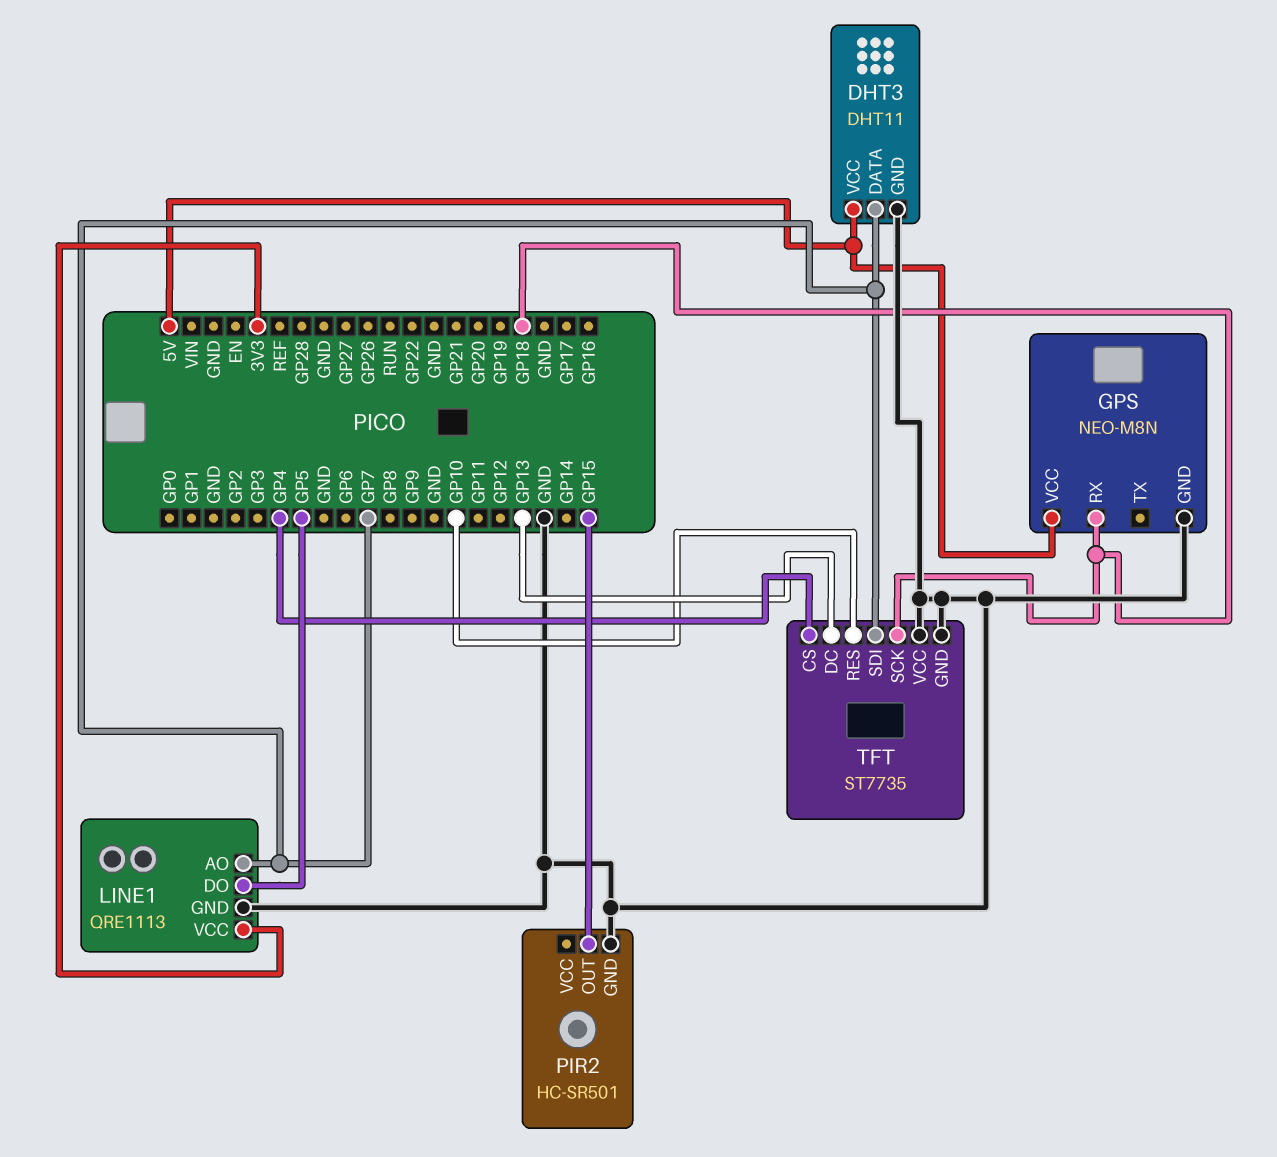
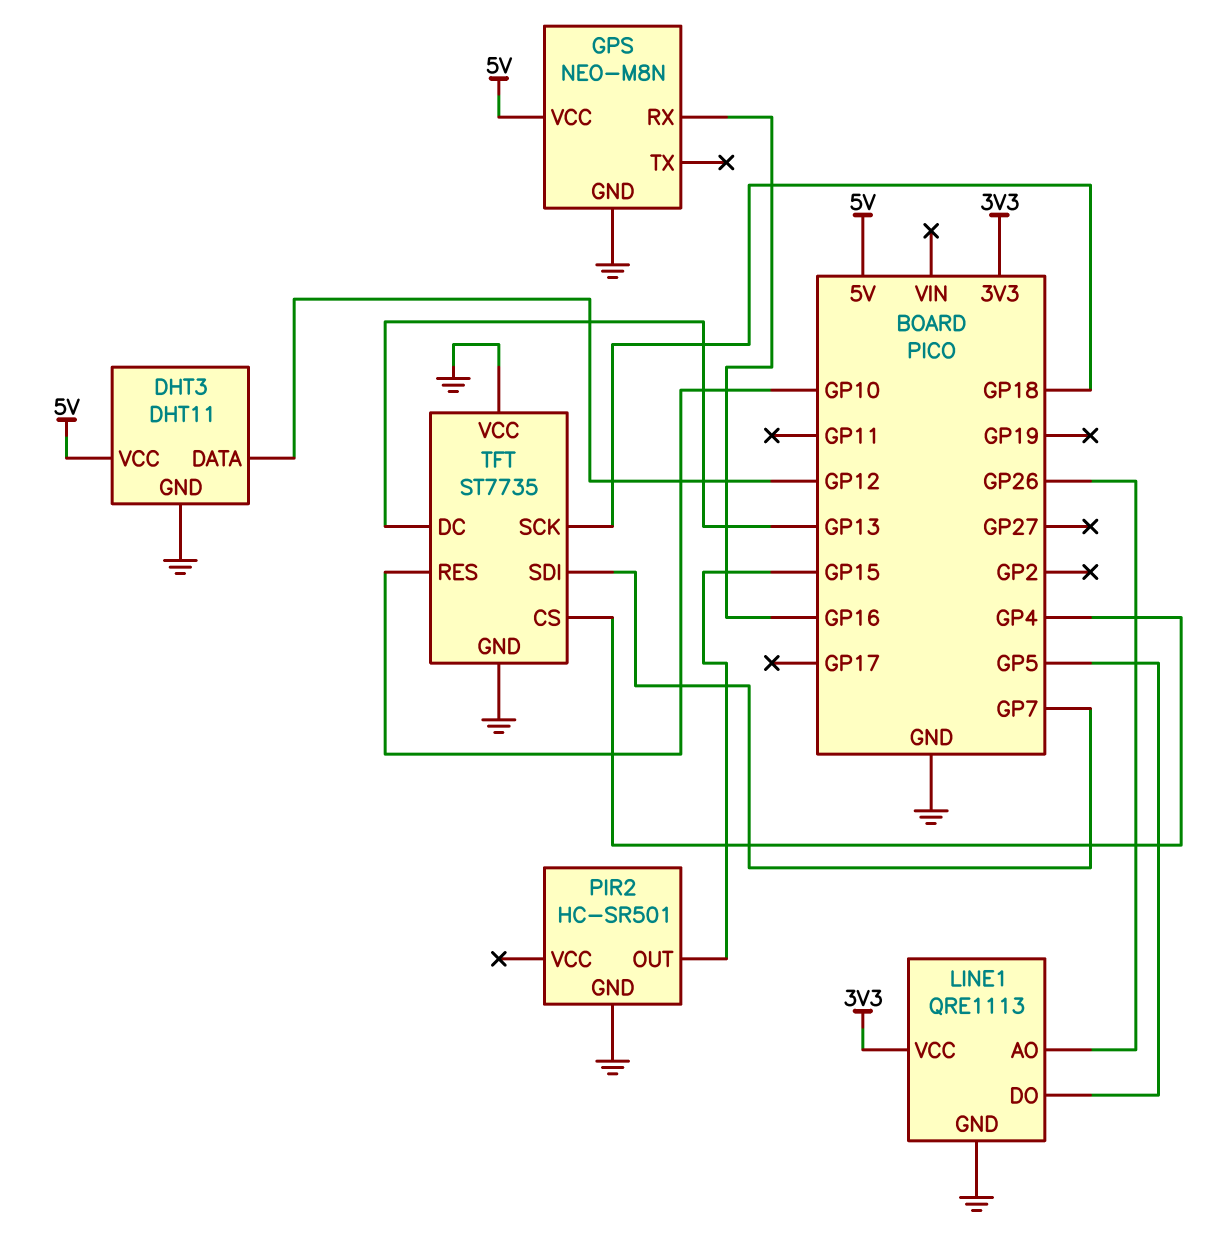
DHT3 pin DATA: GP7 -> GP12
GPS pin RX: GP18 -> GP16
LINE1 pin AO: GP7 -> GP26

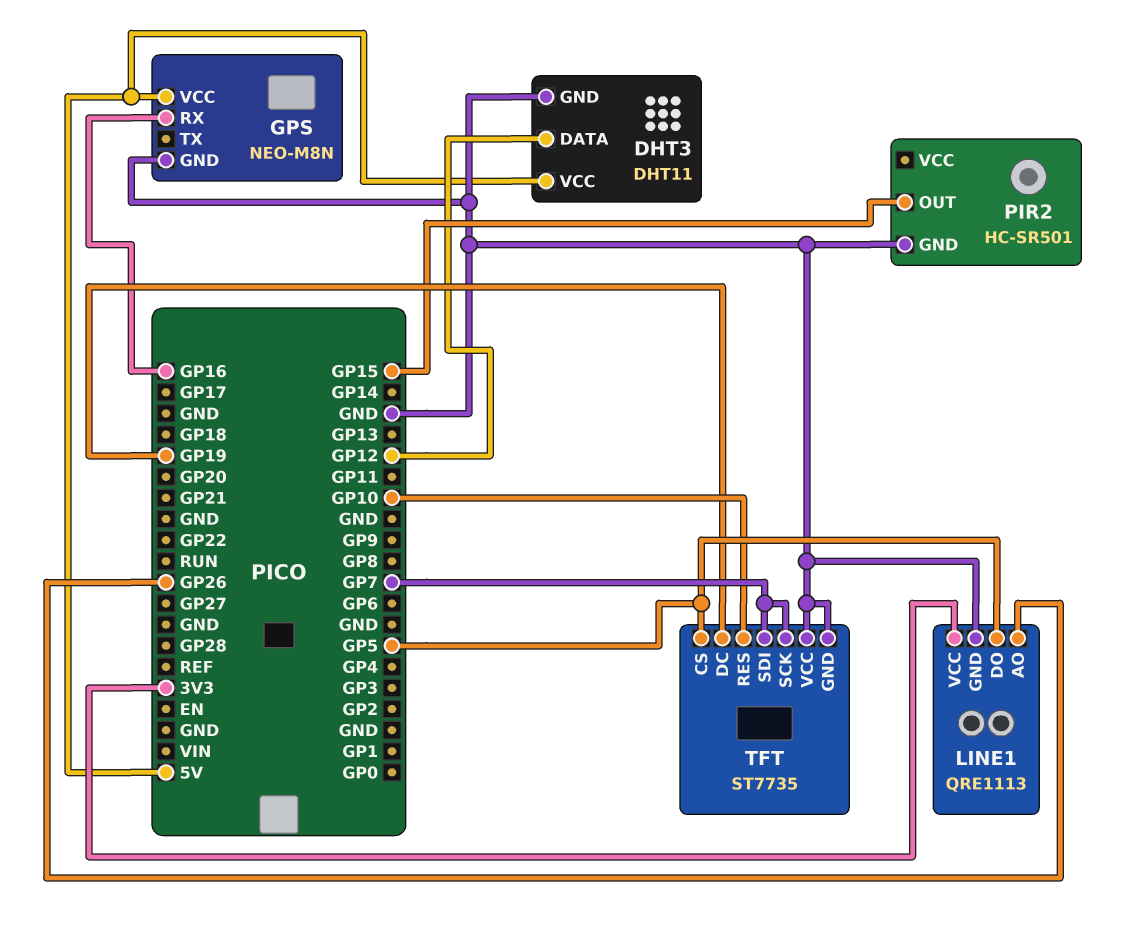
TFT pin CS: GP4 -> GP5
TFT pin DC: GP13 -> GP19
TFT pin SCK: GP18 -> GP7

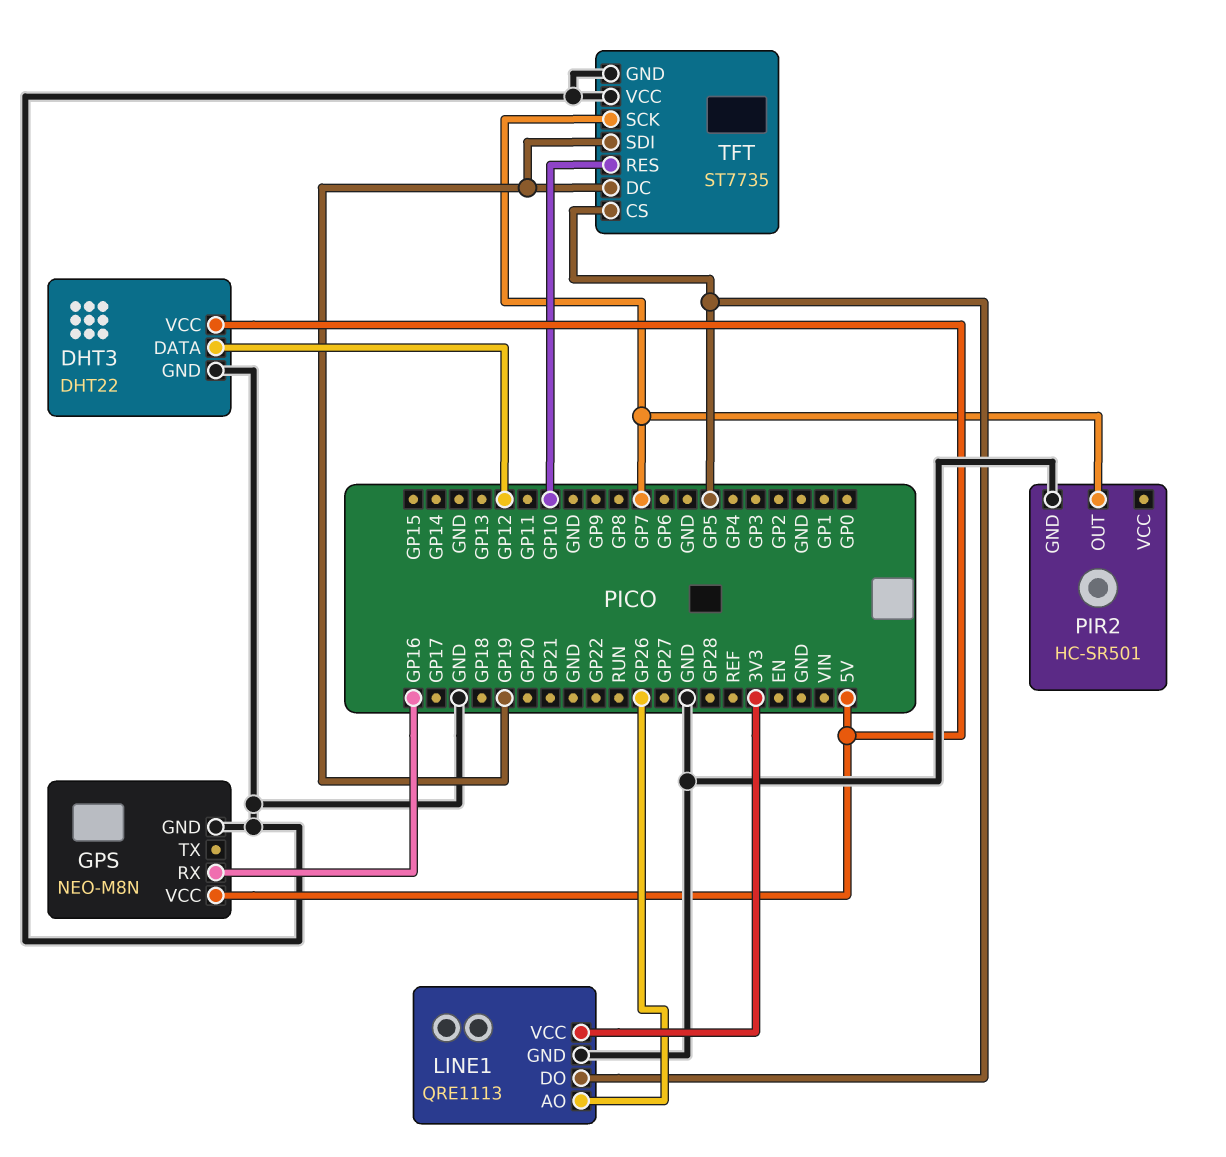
DHT3: DHT11 -> DHT22
PIR2 pin OUT: GP15 -> GP7
TFT pin SDI: GP7 -> GP19

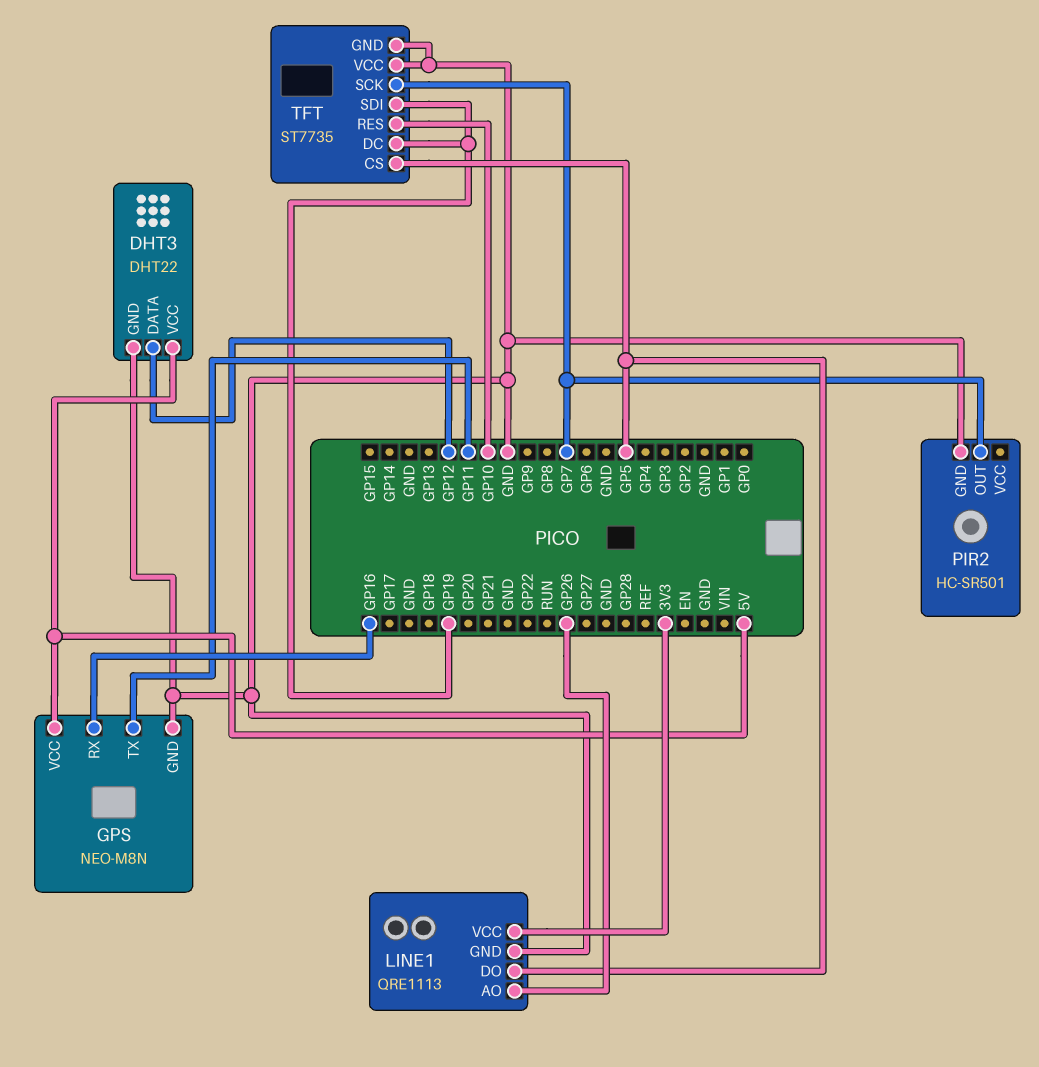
GPS pin TX: none -> GP11

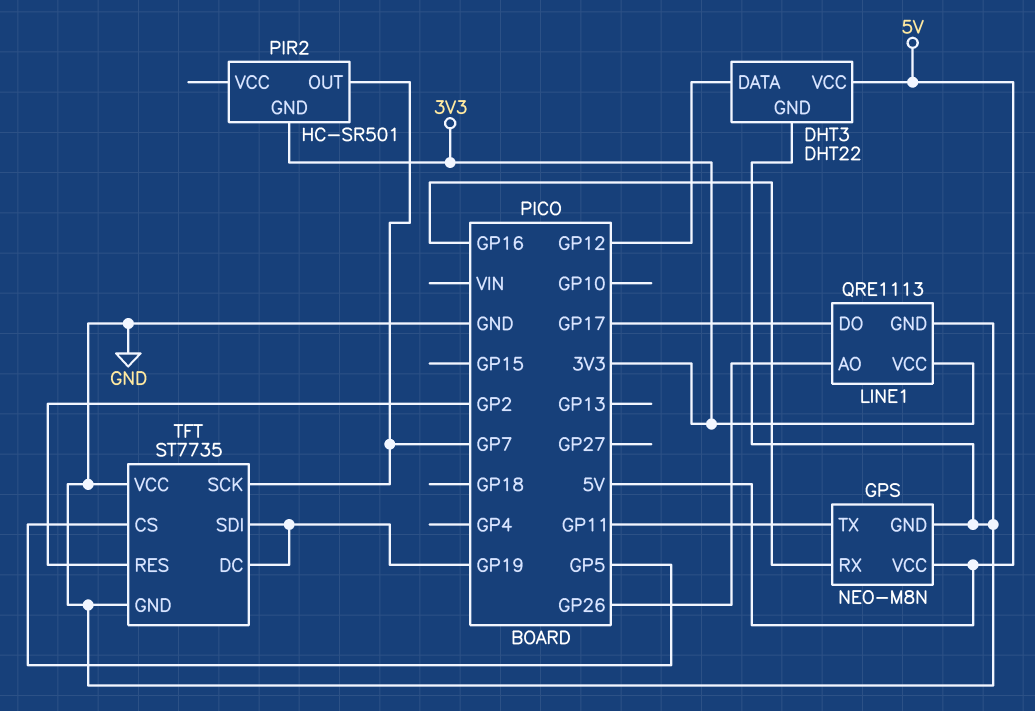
LINE1 pin DO: GP5 -> GP17
PIR2 pin GND: GND -> 3V3
TFT pin RES: GP10 -> GP2

